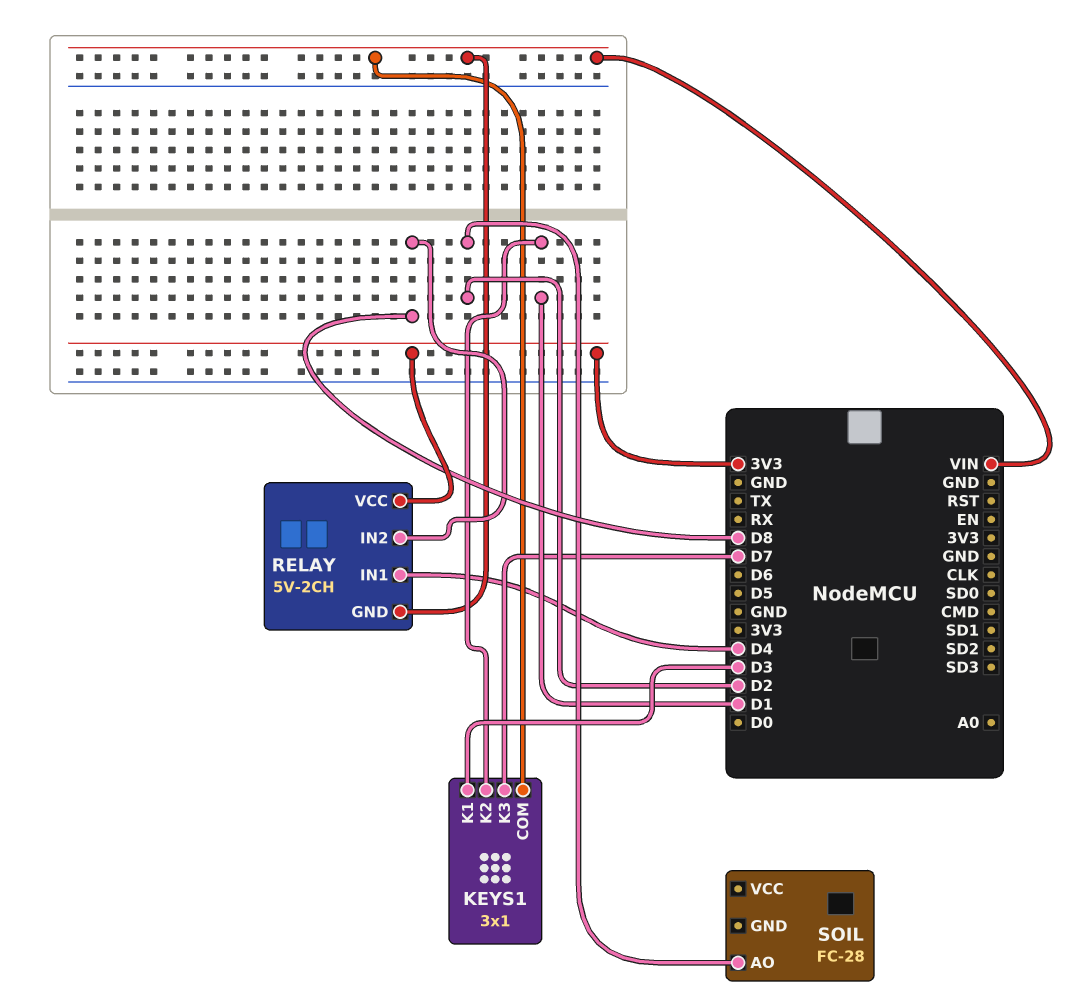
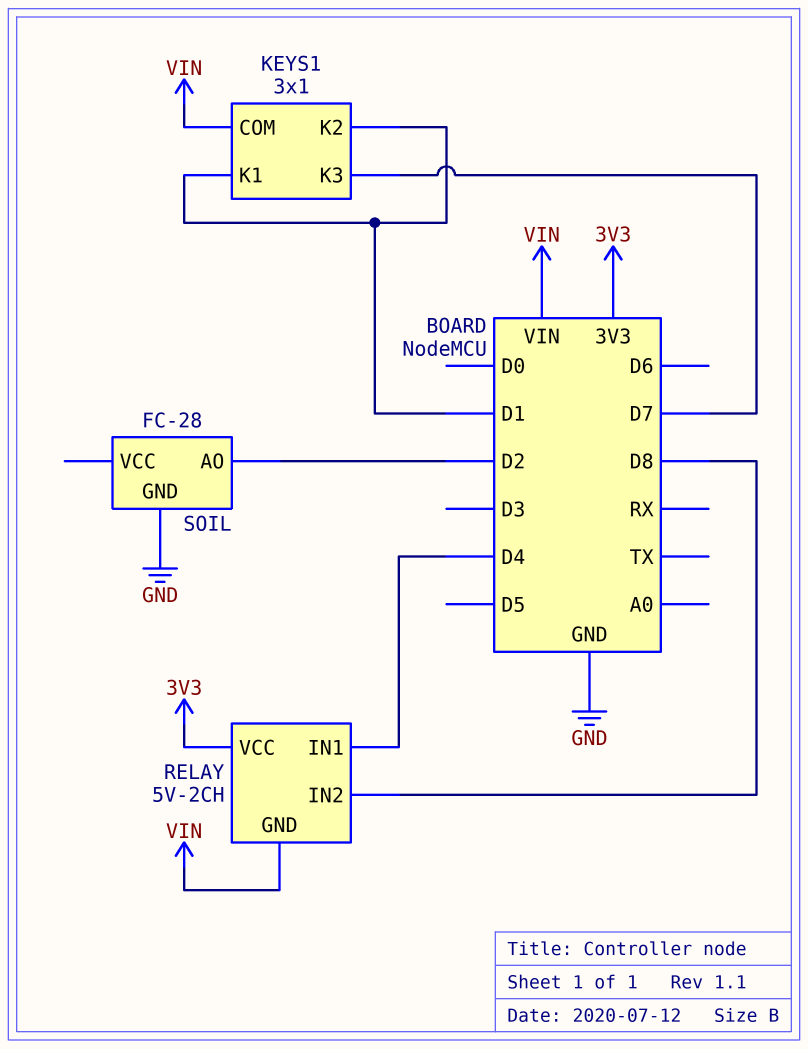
KEYS1 pin K1: D3 -> D1
SOIL pin GND: none -> GND

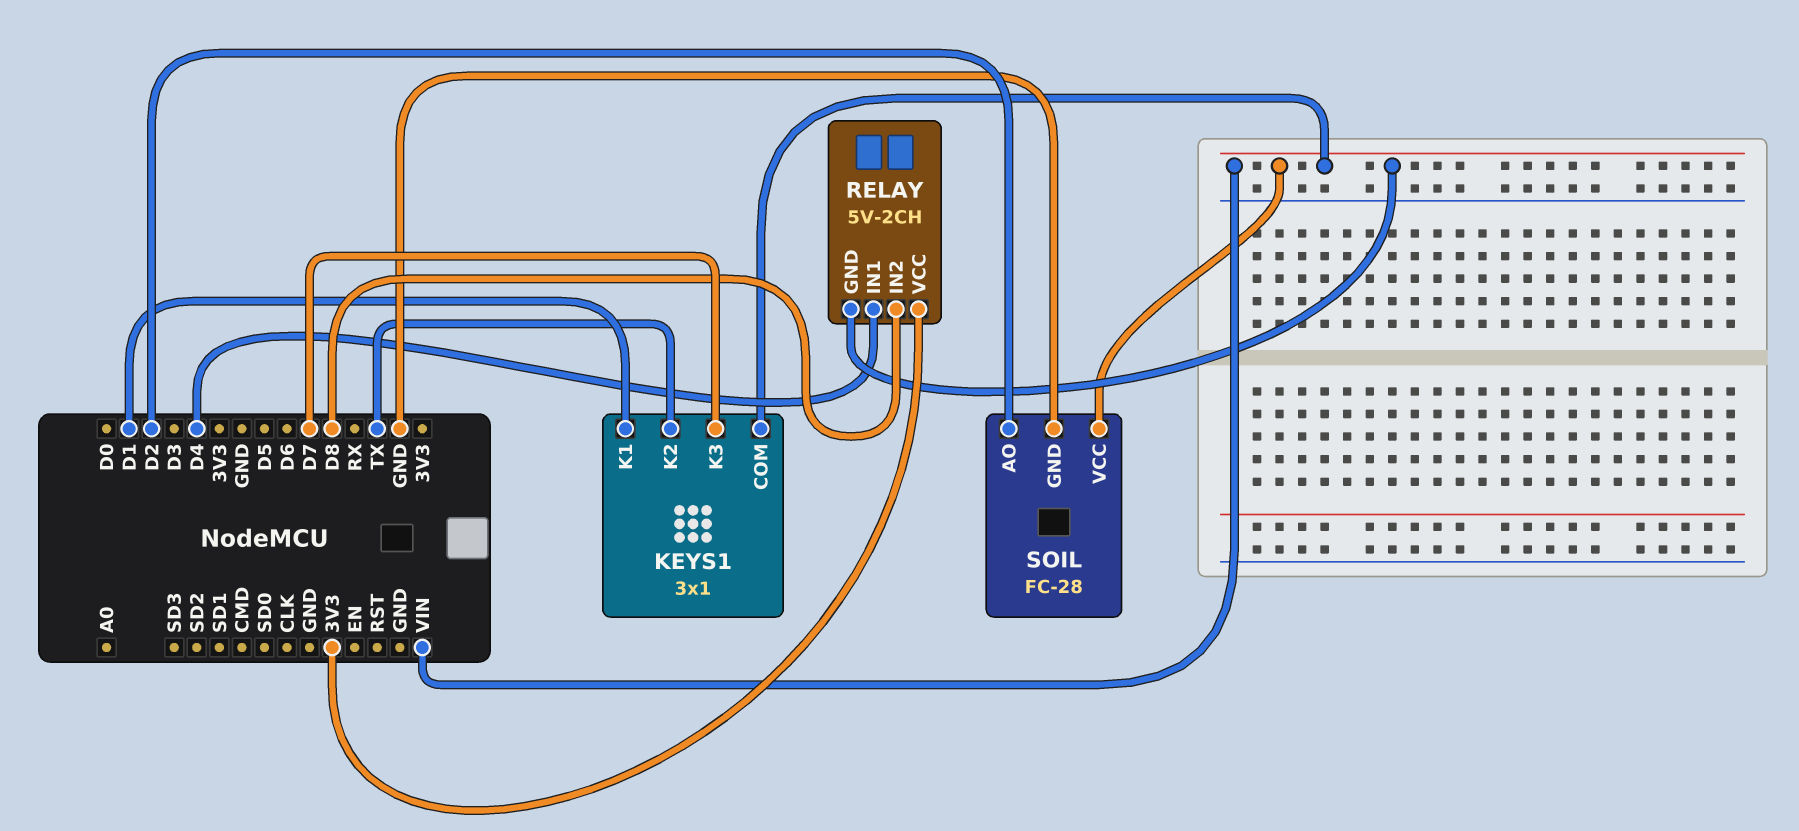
KEYS1 pin K2: D1 -> TX
SOIL pin VCC: none -> VIN

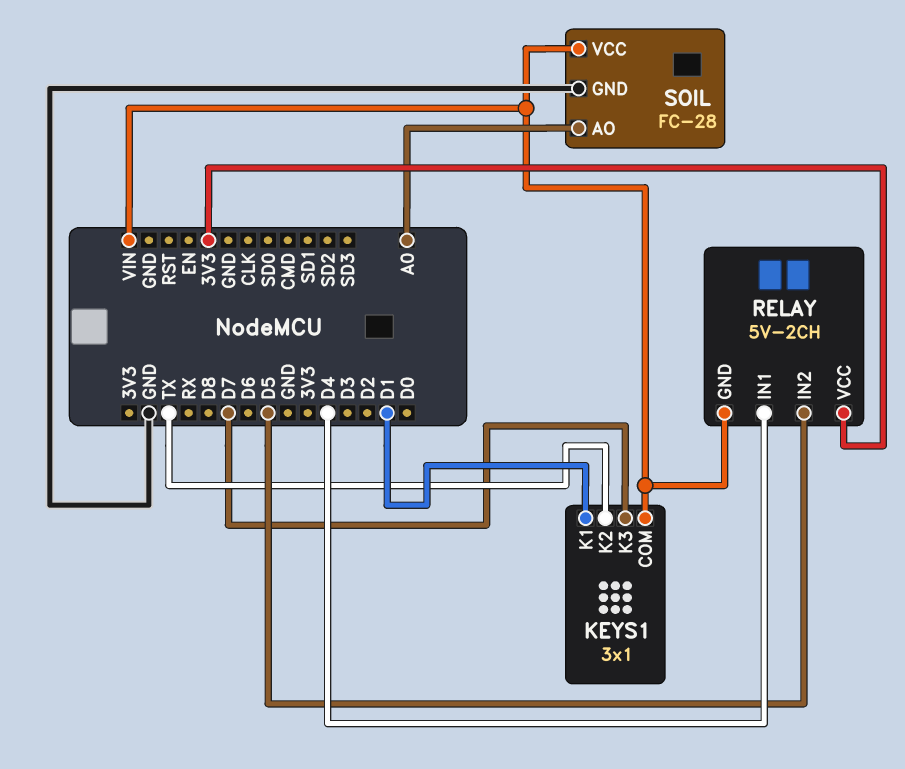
RELAY pin IN2: D8 -> D5
SOIL pin AO: D2 -> A0

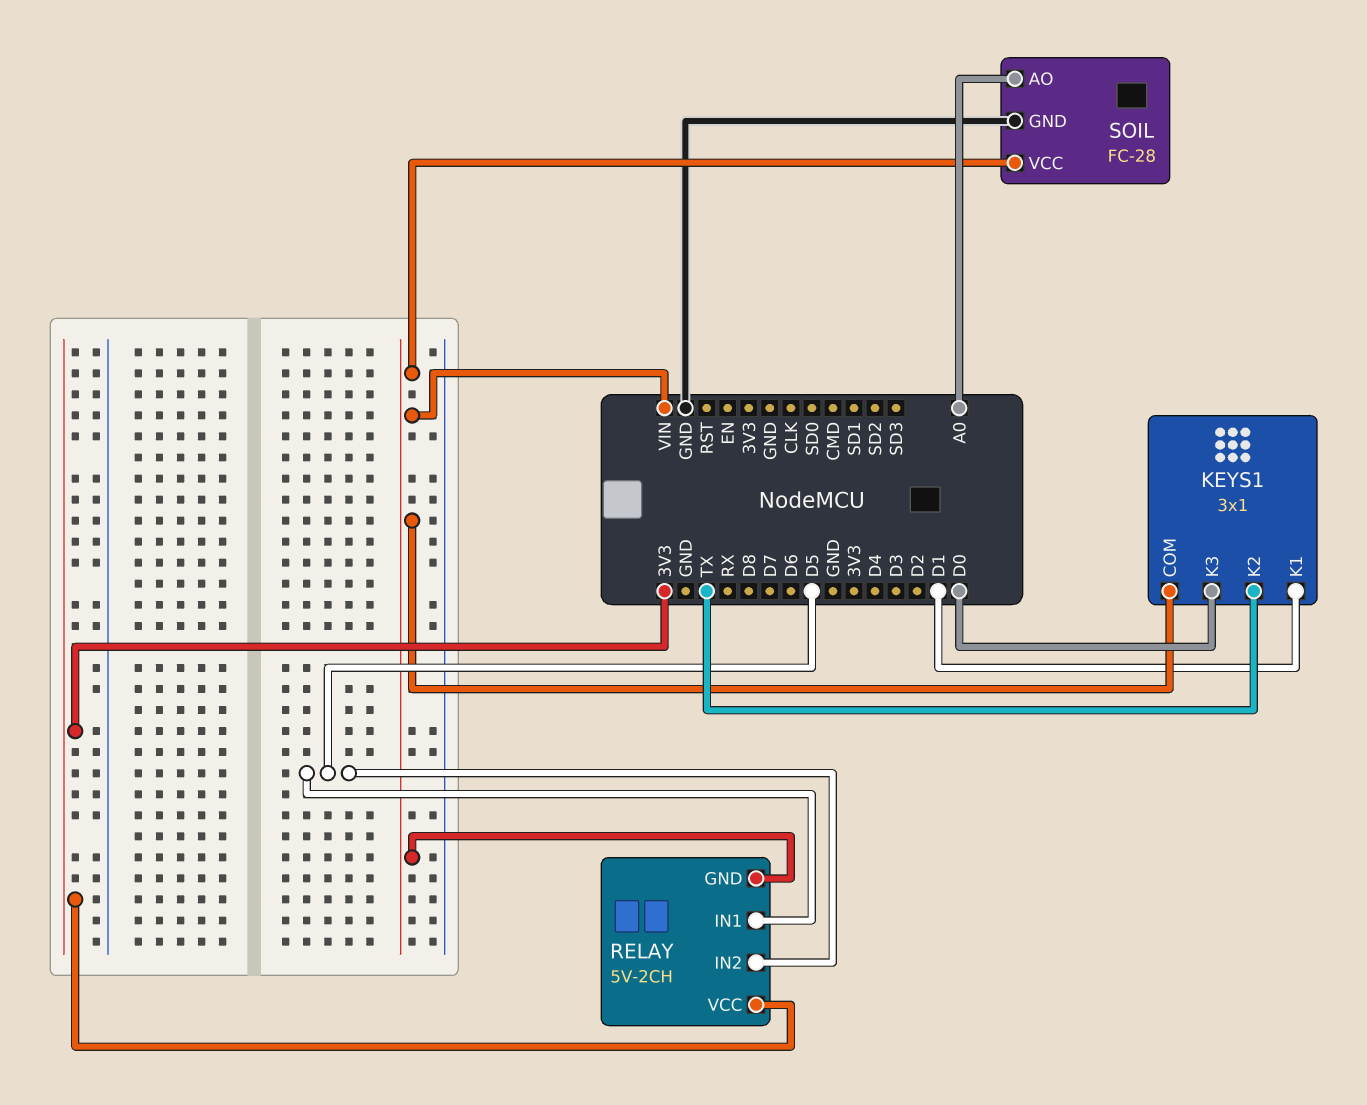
KEYS1 pin K3: D7 -> D0
RELAY pin IN1: D4 -> D5

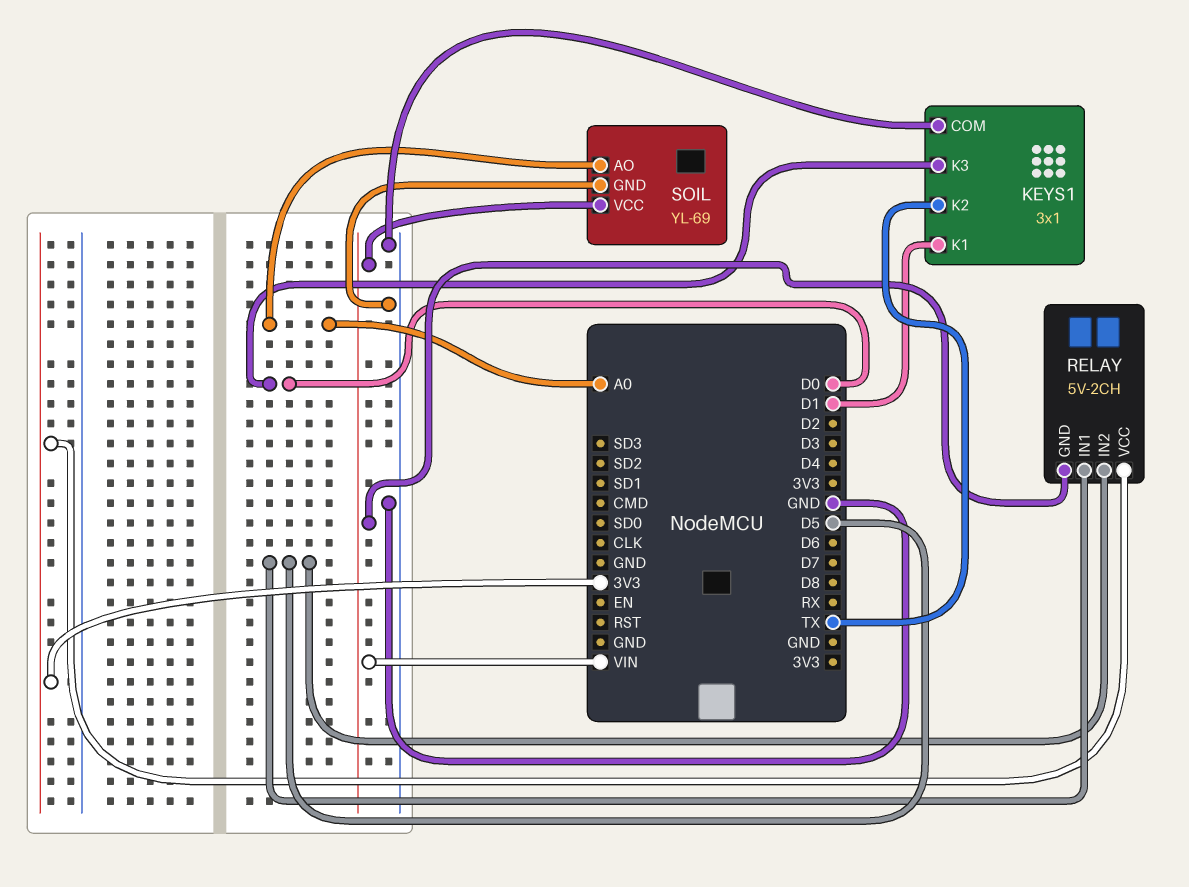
KEYS1 pin COM: VIN -> GND
SOIL: FC-28 -> YL-69

